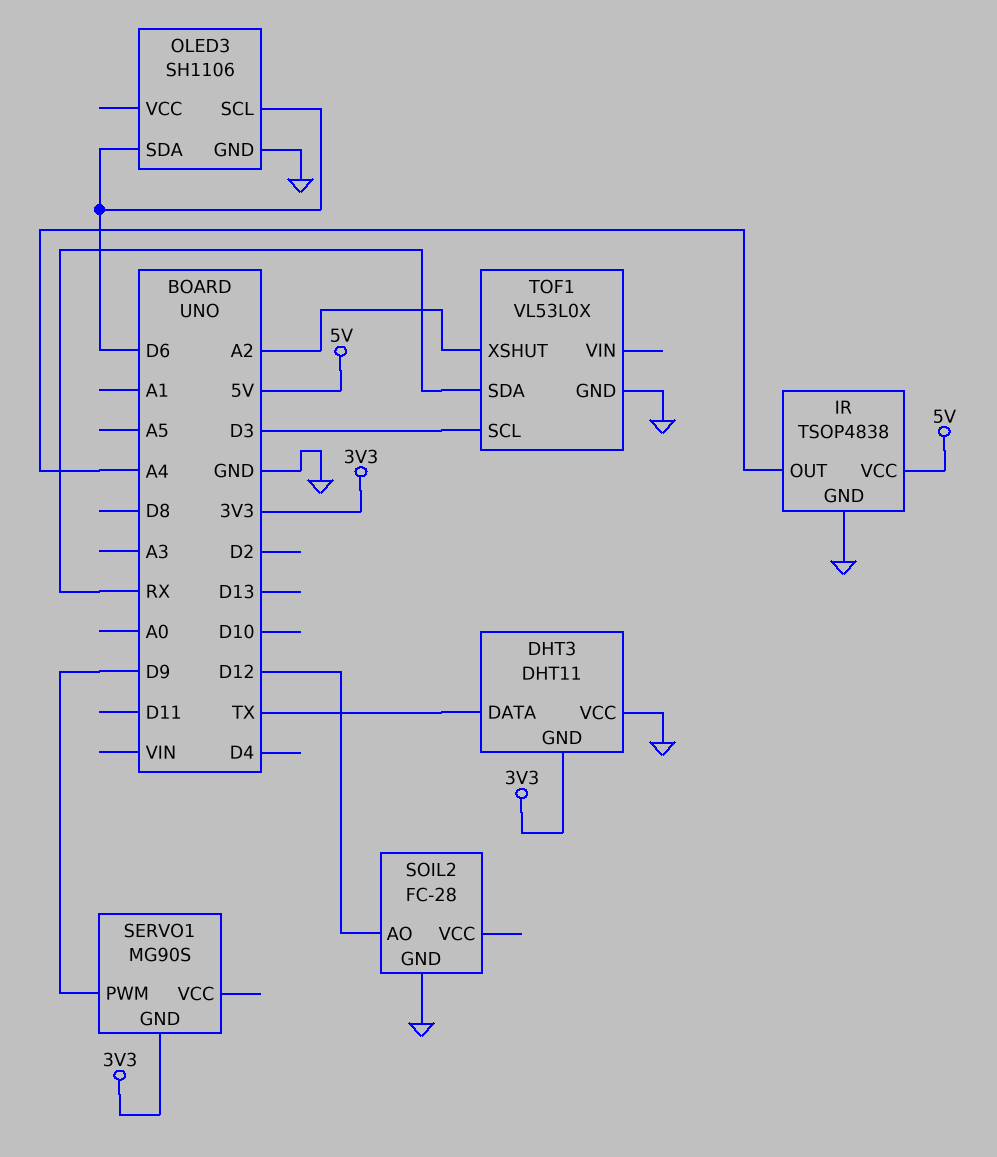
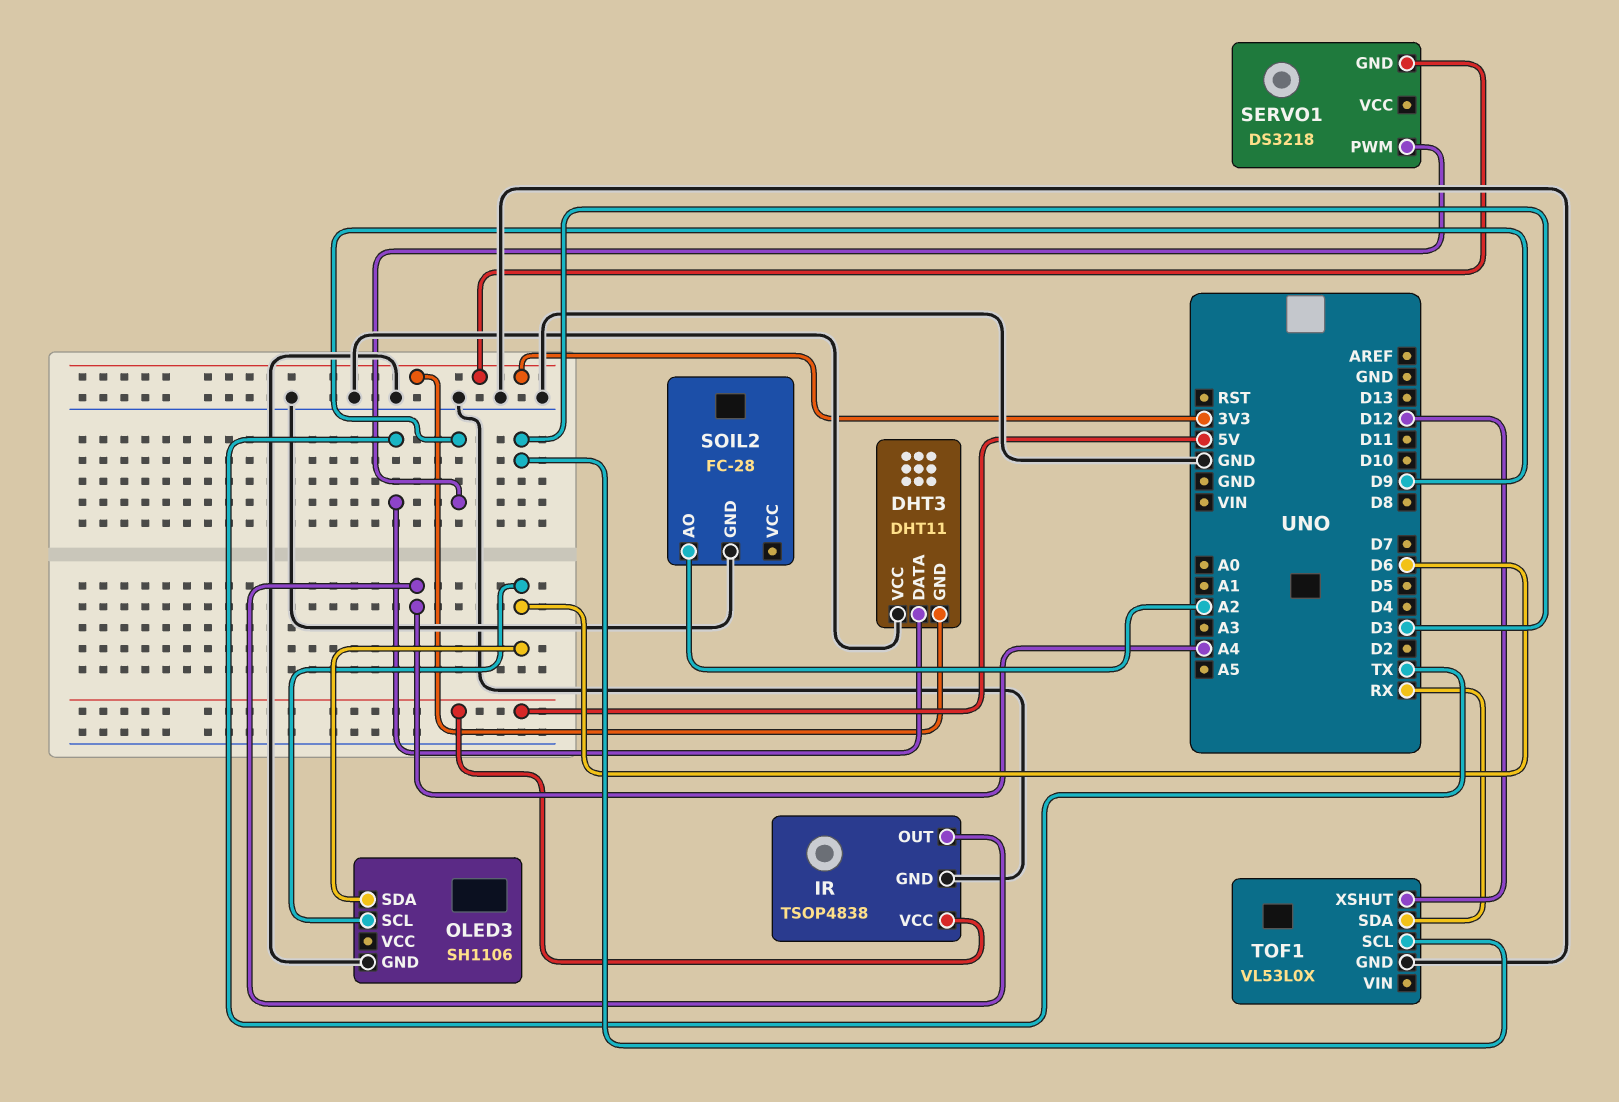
SERVO1: MG90S -> DS3218
SOIL2 pin AO: D12 -> A2
TOF1 pin XSHUT: A2 -> D12

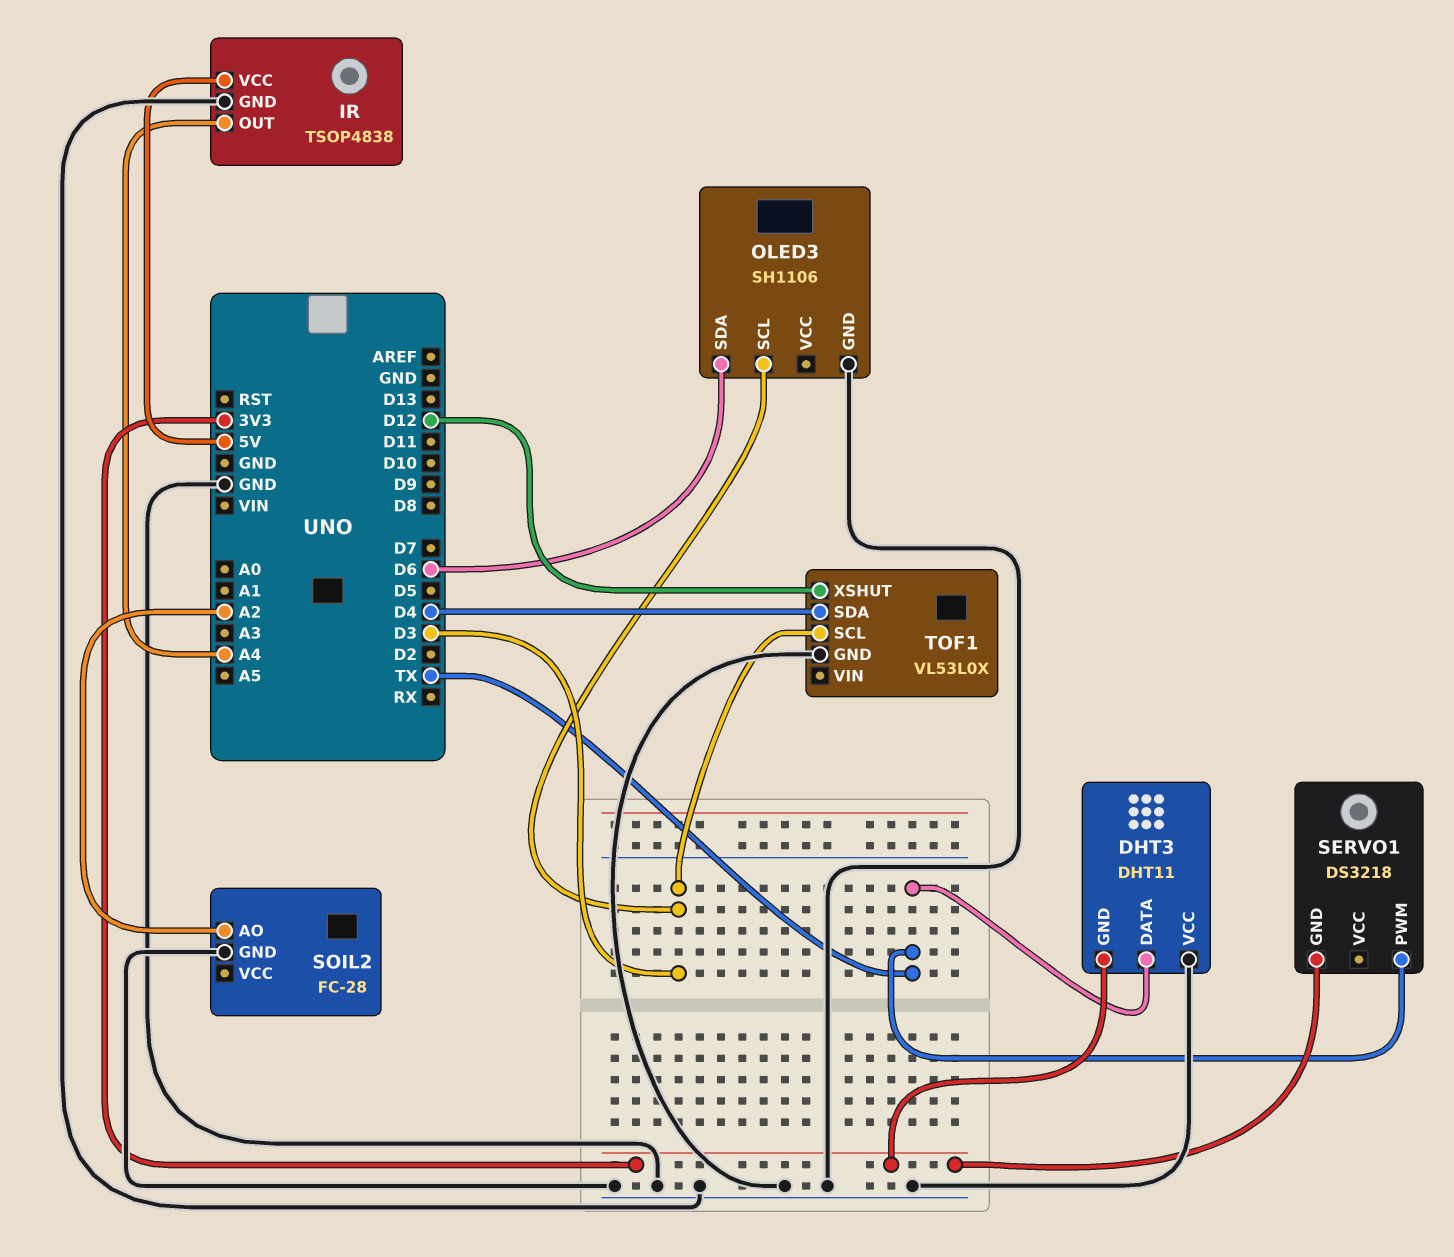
OLED3 pin SCL: D6 -> D3
SERVO1 pin PWM: D9 -> TX
TOF1 pin SDA: RX -> D4

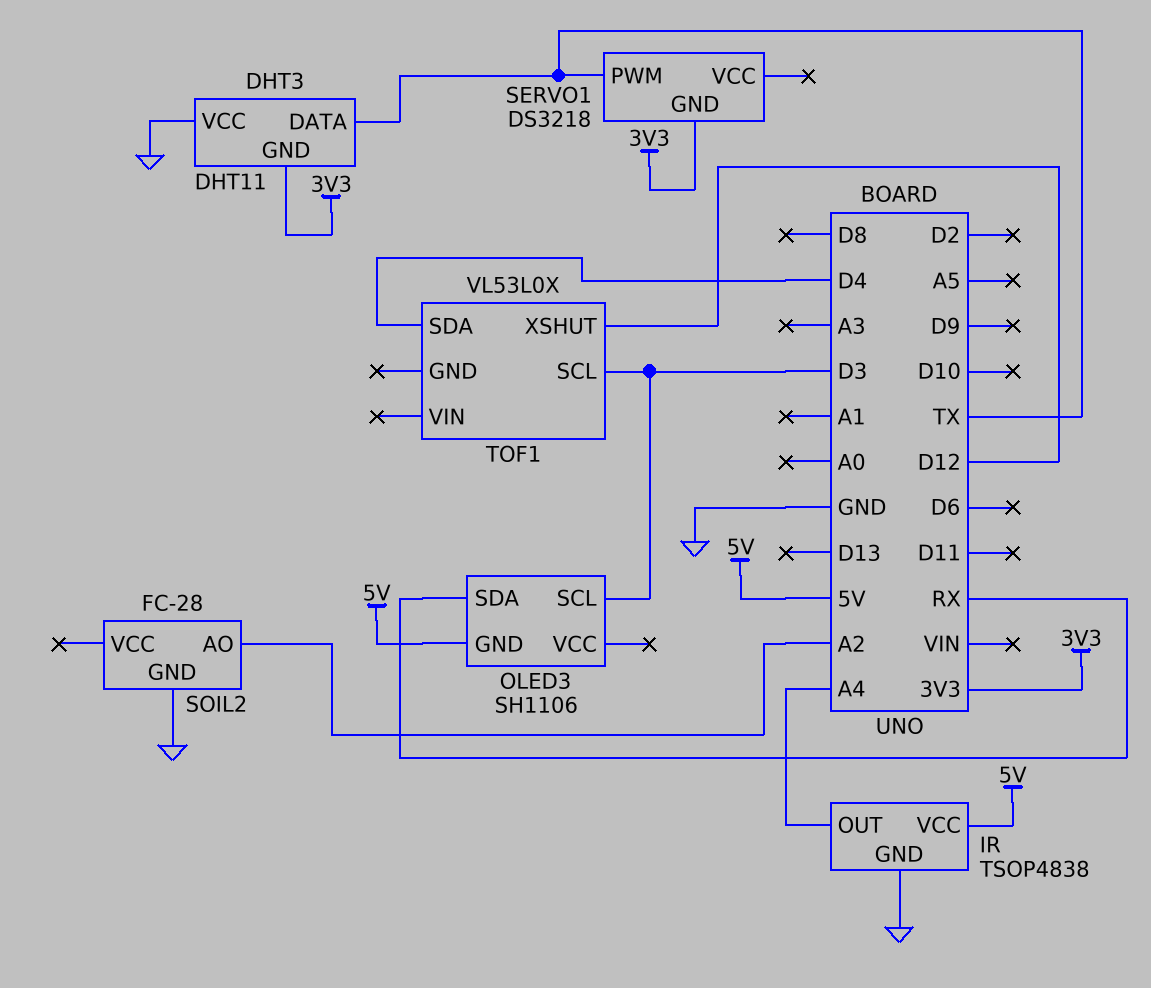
OLED3 pin GND: GND -> 5V
OLED3 pin SDA: D6 -> RX
TOF1 pin GND: GND -> none

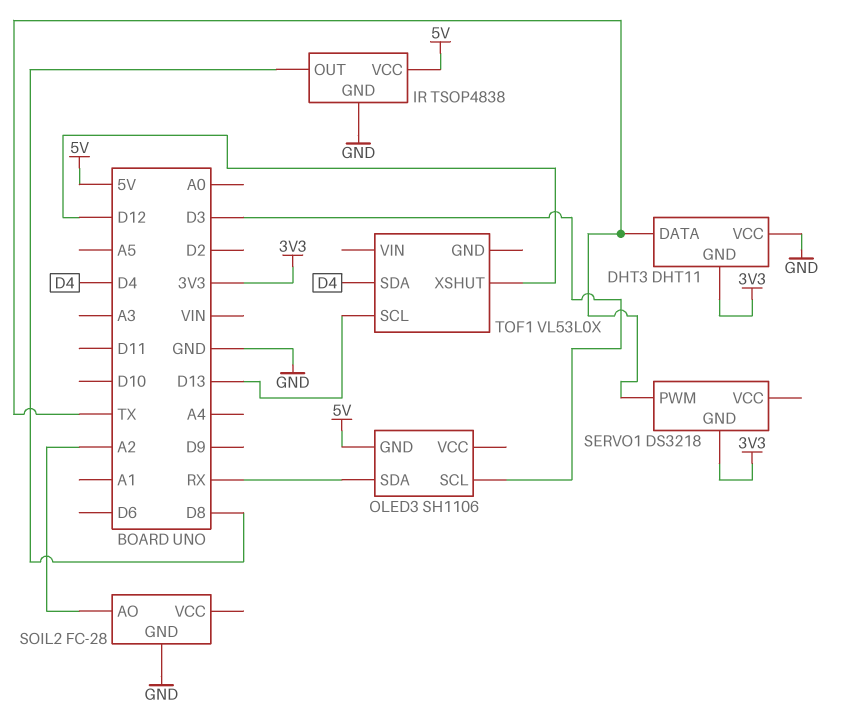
IR pin OUT: A4 -> D8
TOF1 pin SCL: D3 -> D13

